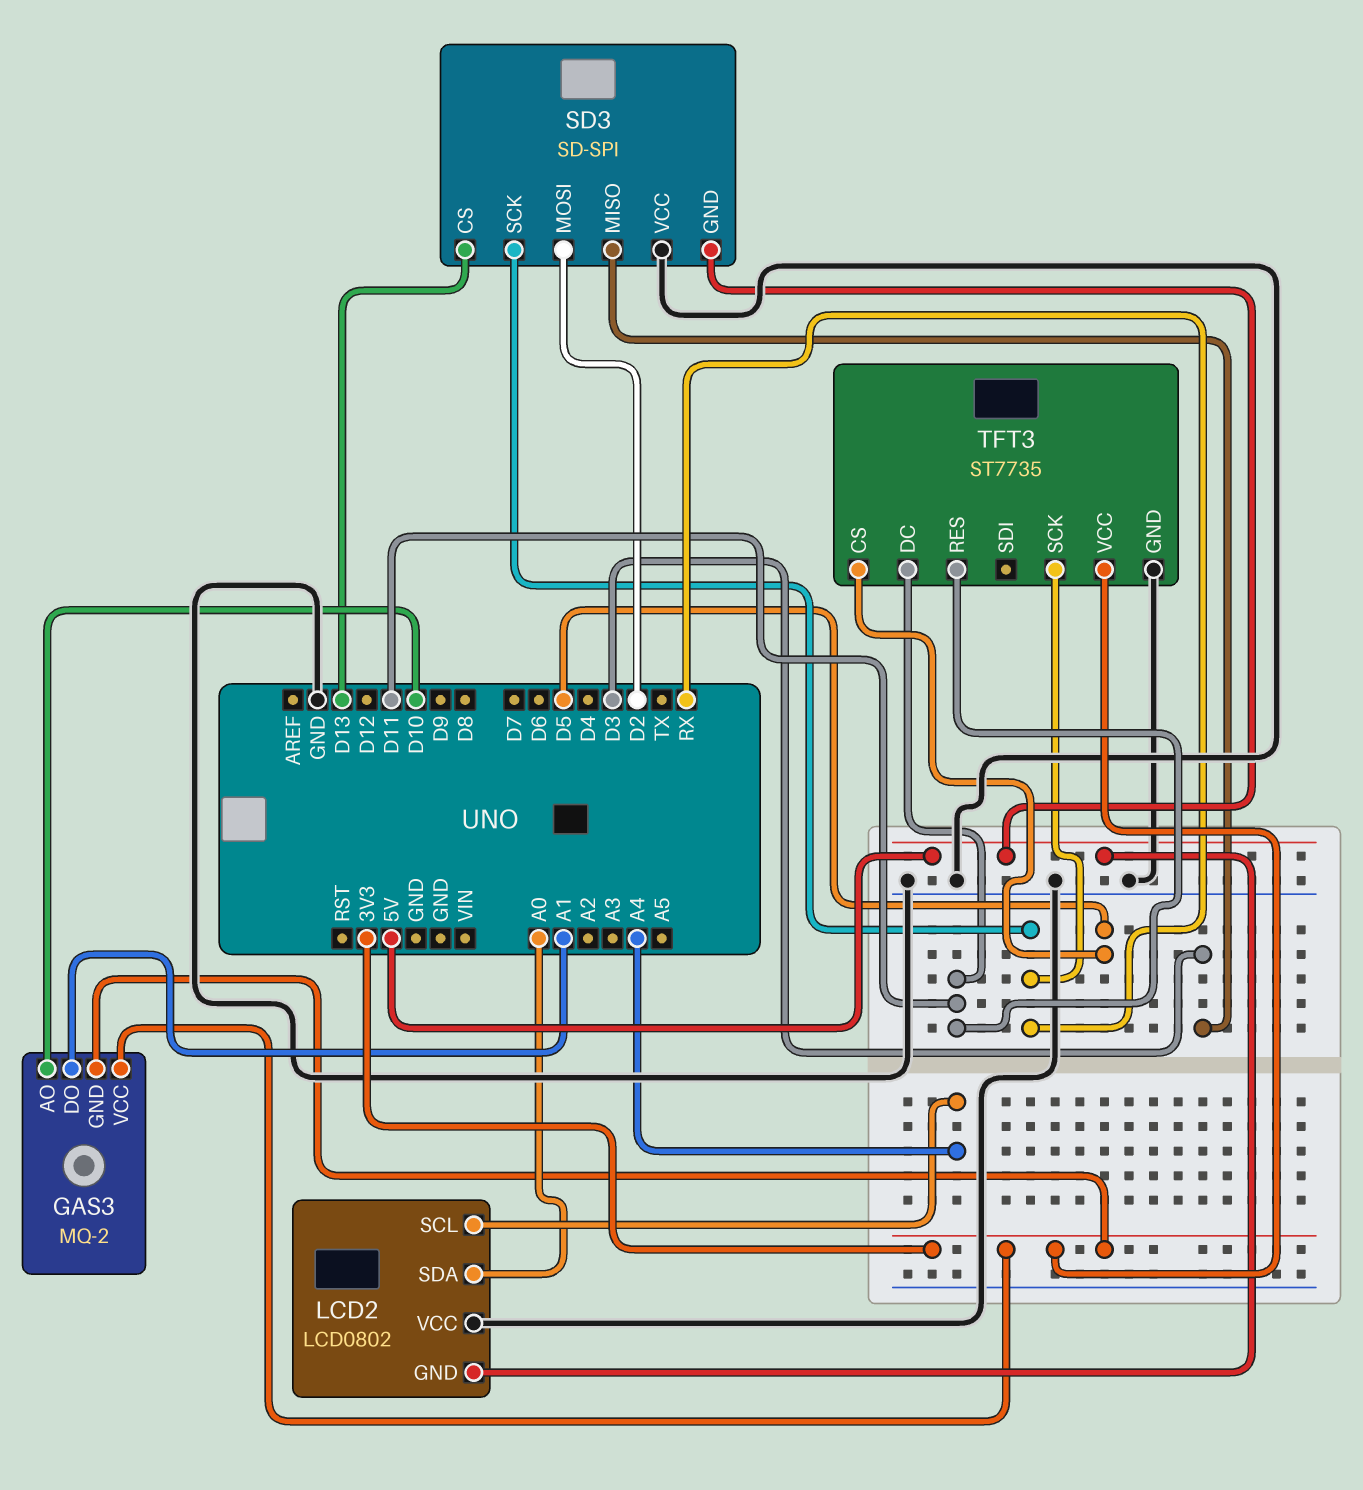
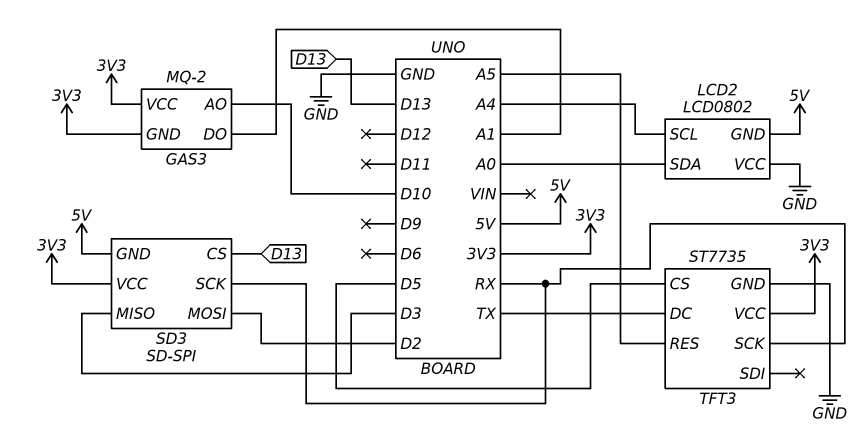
SD3 pin VCC: GND -> 3V3
TFT3 pin DC: D11 -> TX
TFT3 pin RES: D11 -> A5

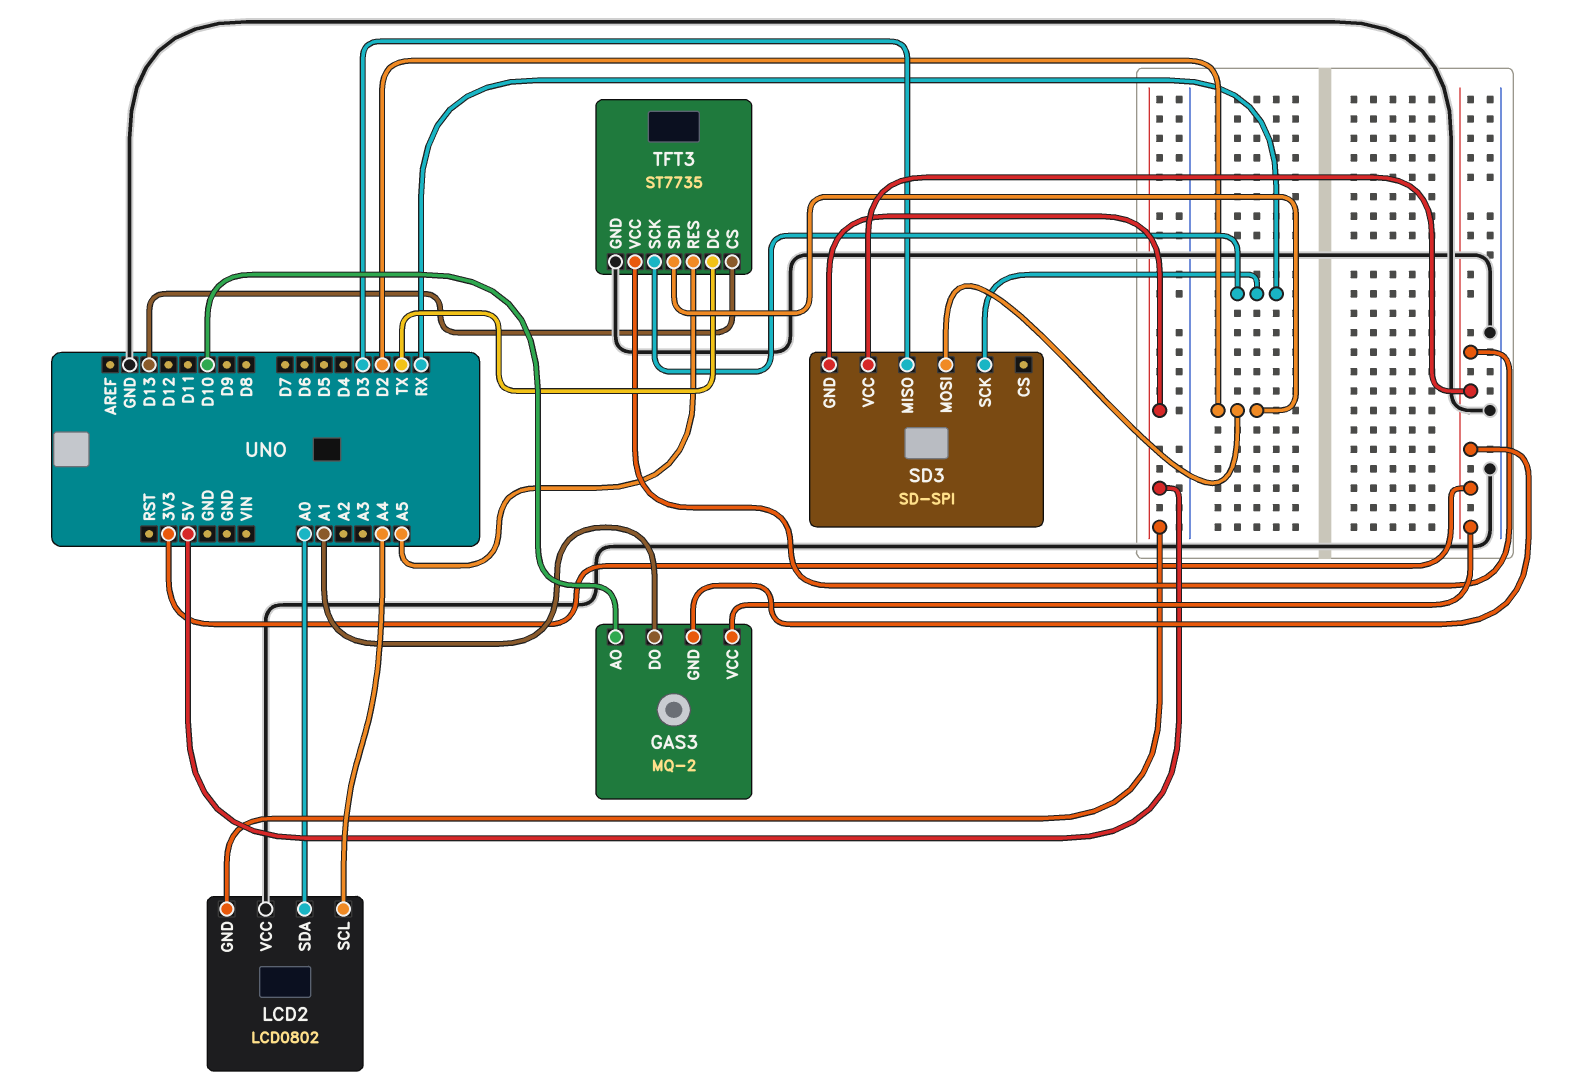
SD3 pin CS: D13 -> none
TFT3 pin CS: D5 -> D13
TFT3 pin SDI: none -> D2

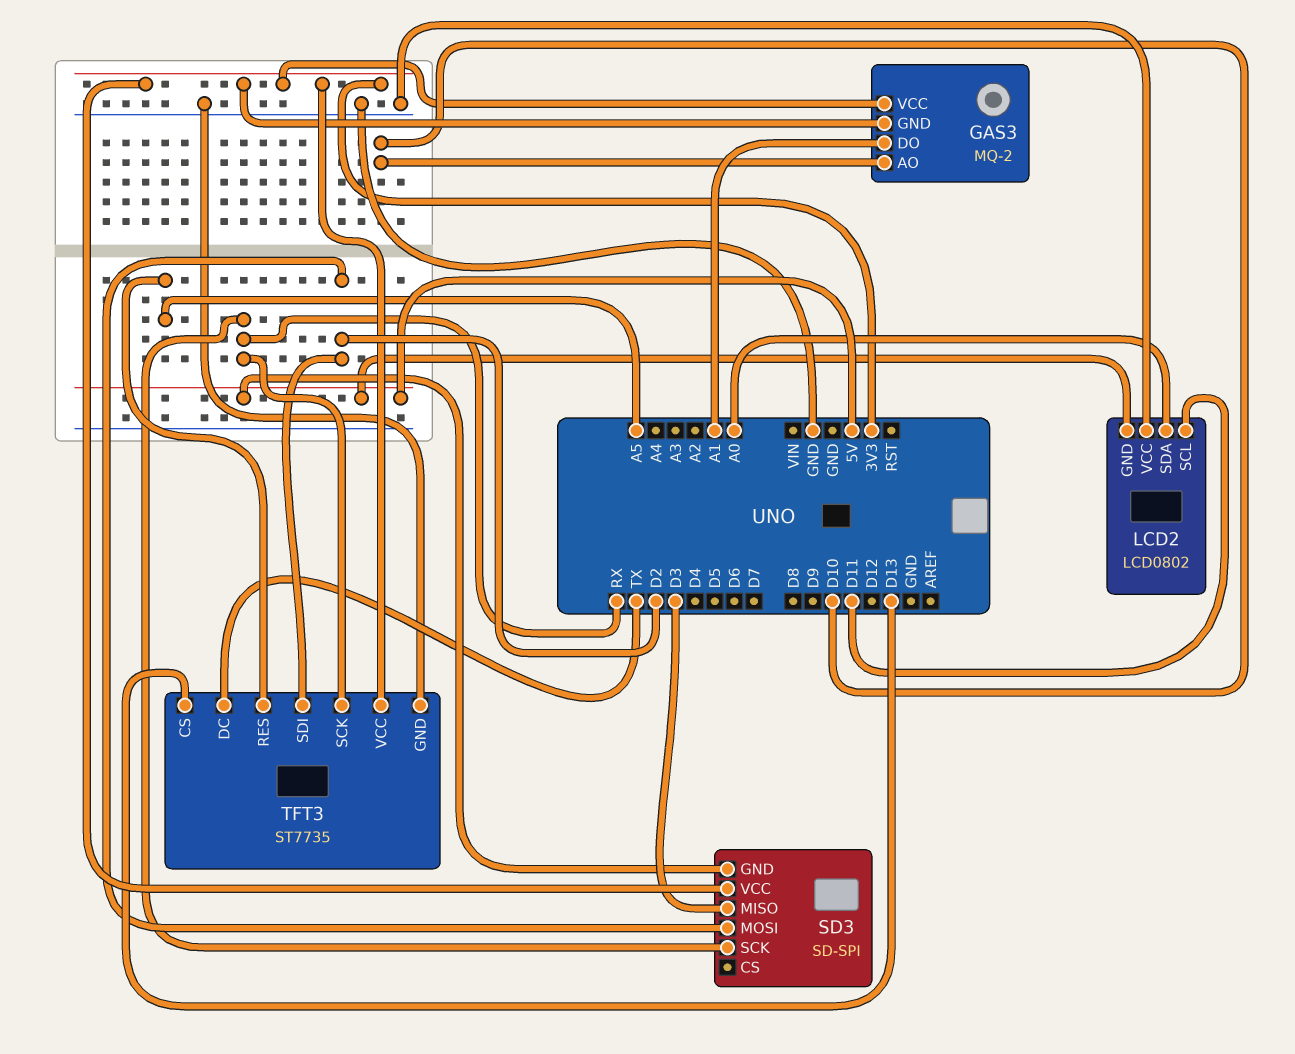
LCD2 pin SCL: A4 -> D11

